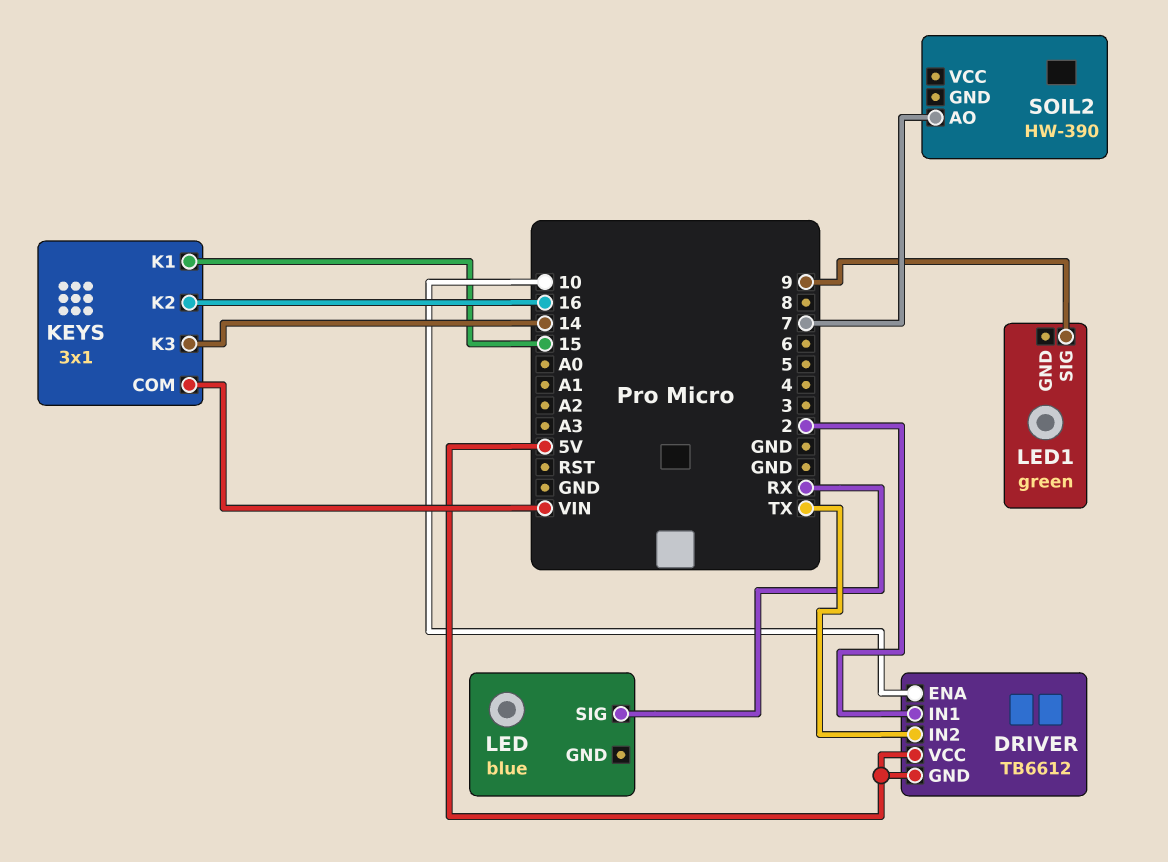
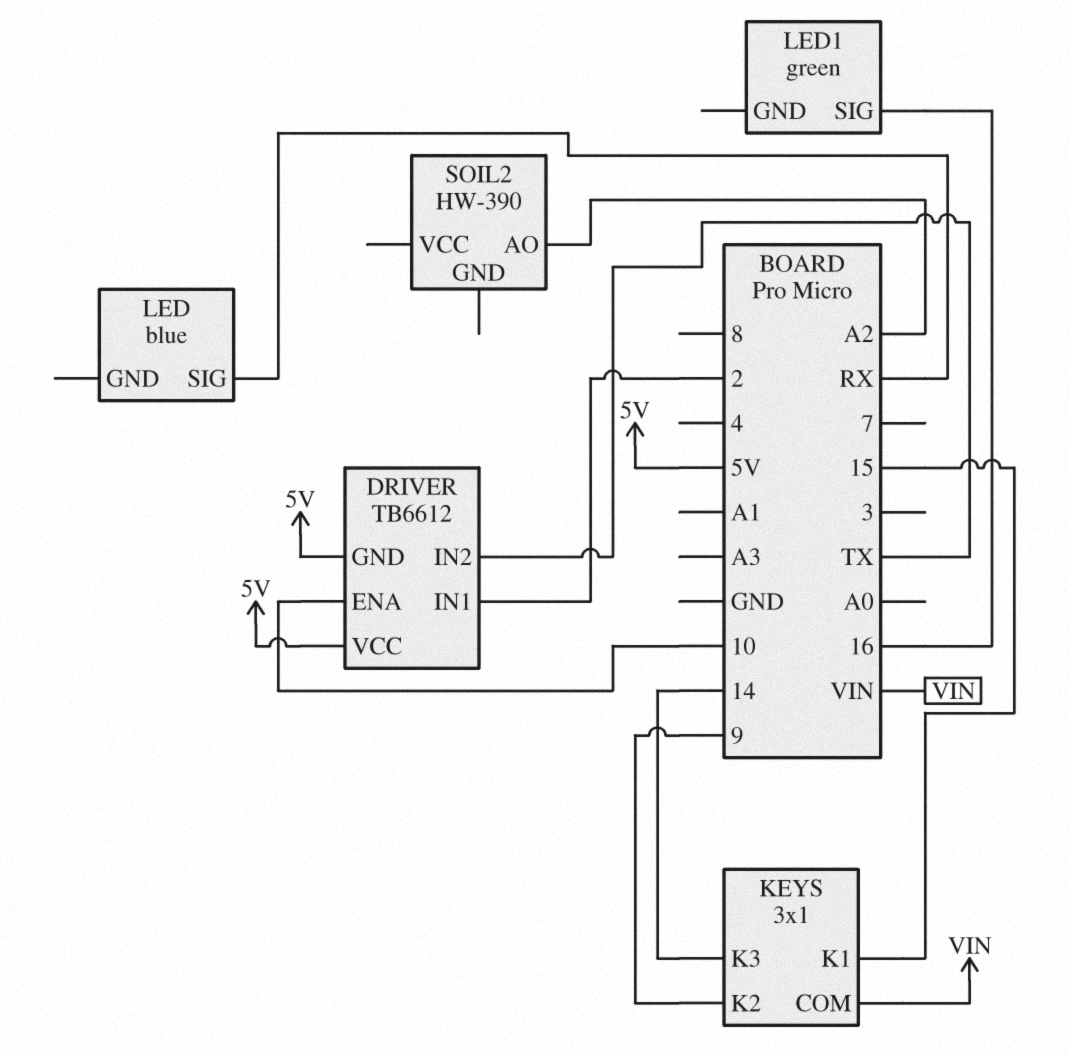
KEYS pin K2: 16 -> 9
LED1 pin SIG: 9 -> 16
SOIL2 pin AO: 7 -> A2

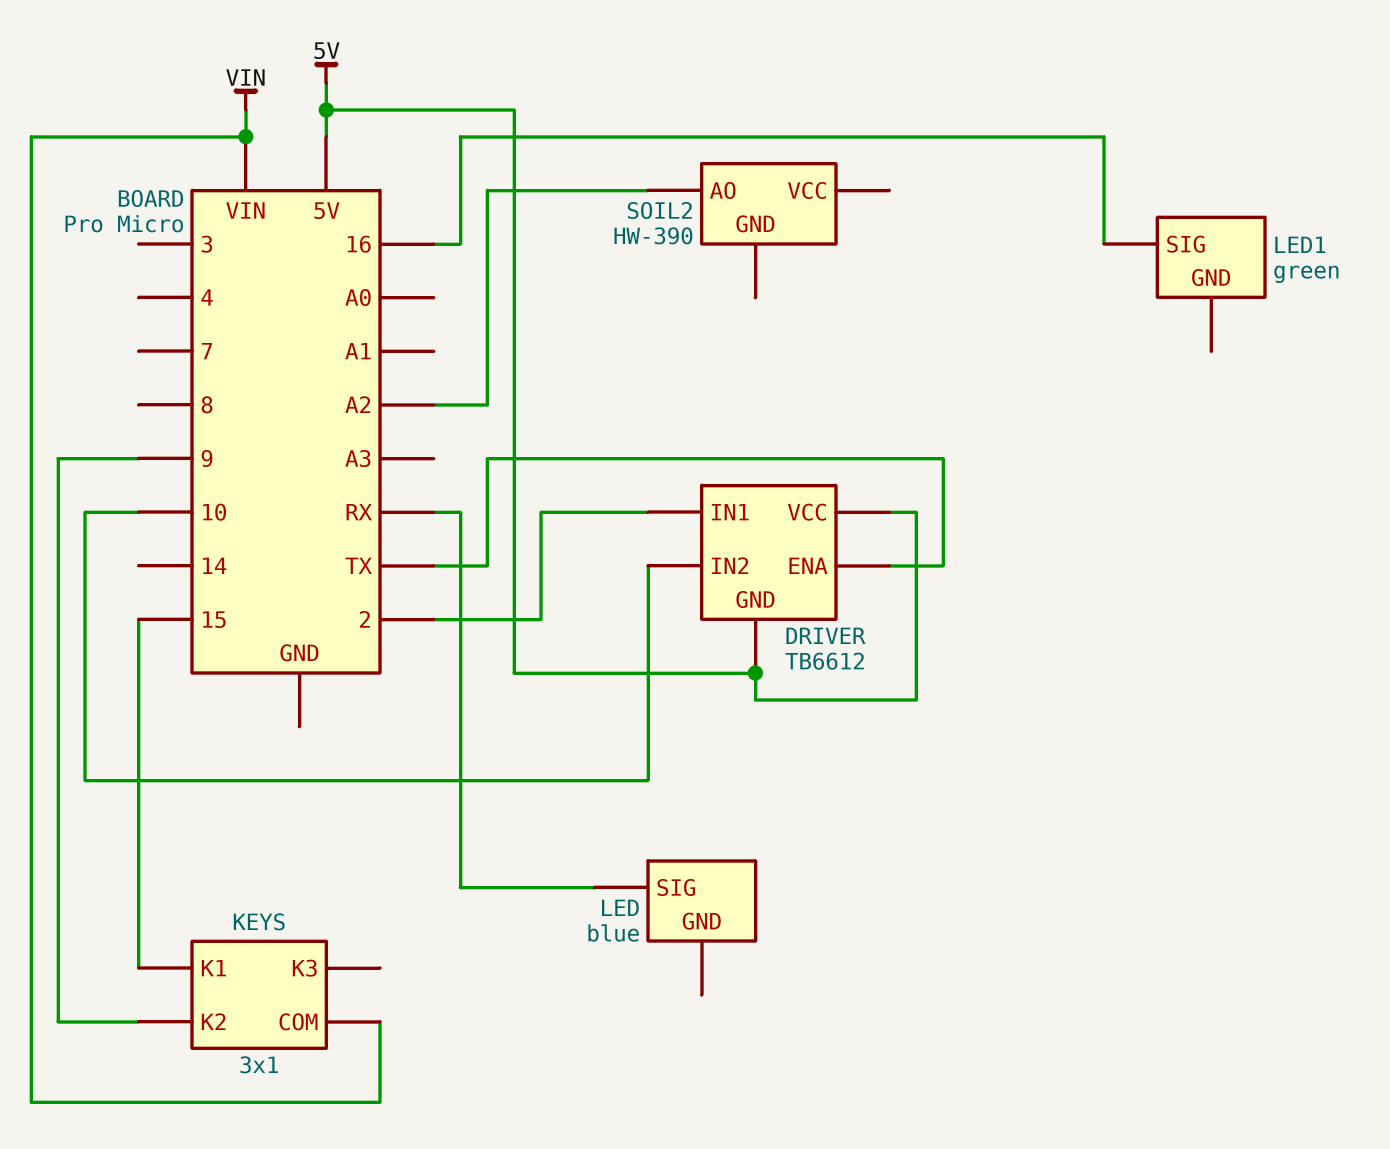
DRIVER pin ENA: 10 -> TX
DRIVER pin IN2: TX -> 10
KEYS pin K3: 14 -> none

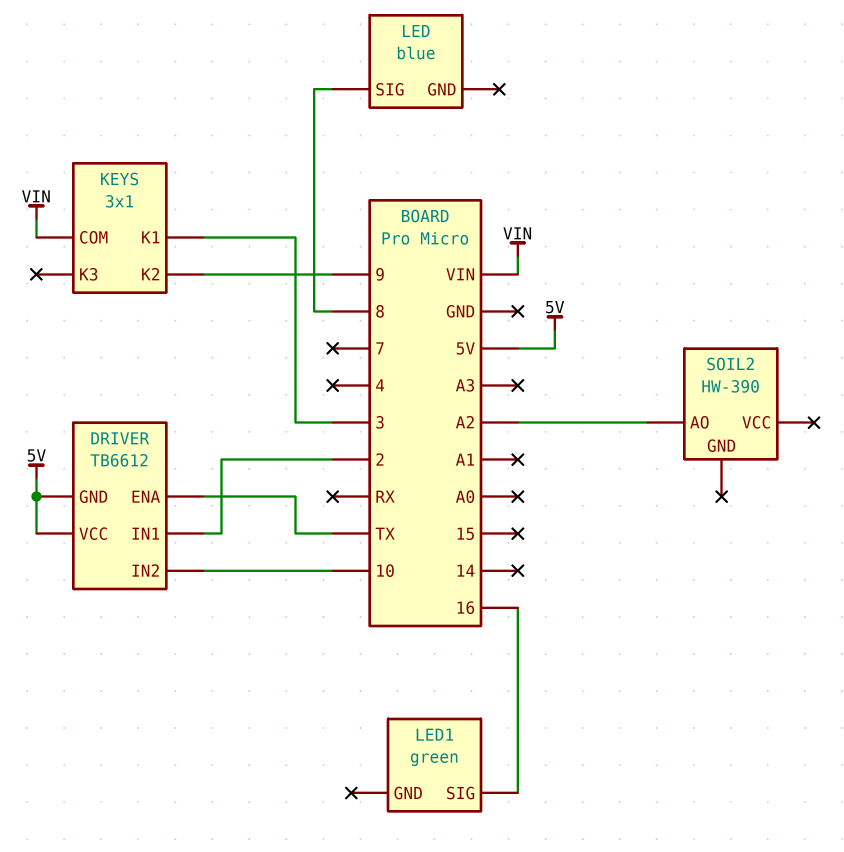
KEYS pin K1: 15 -> 3
LED pin SIG: RX -> 8

